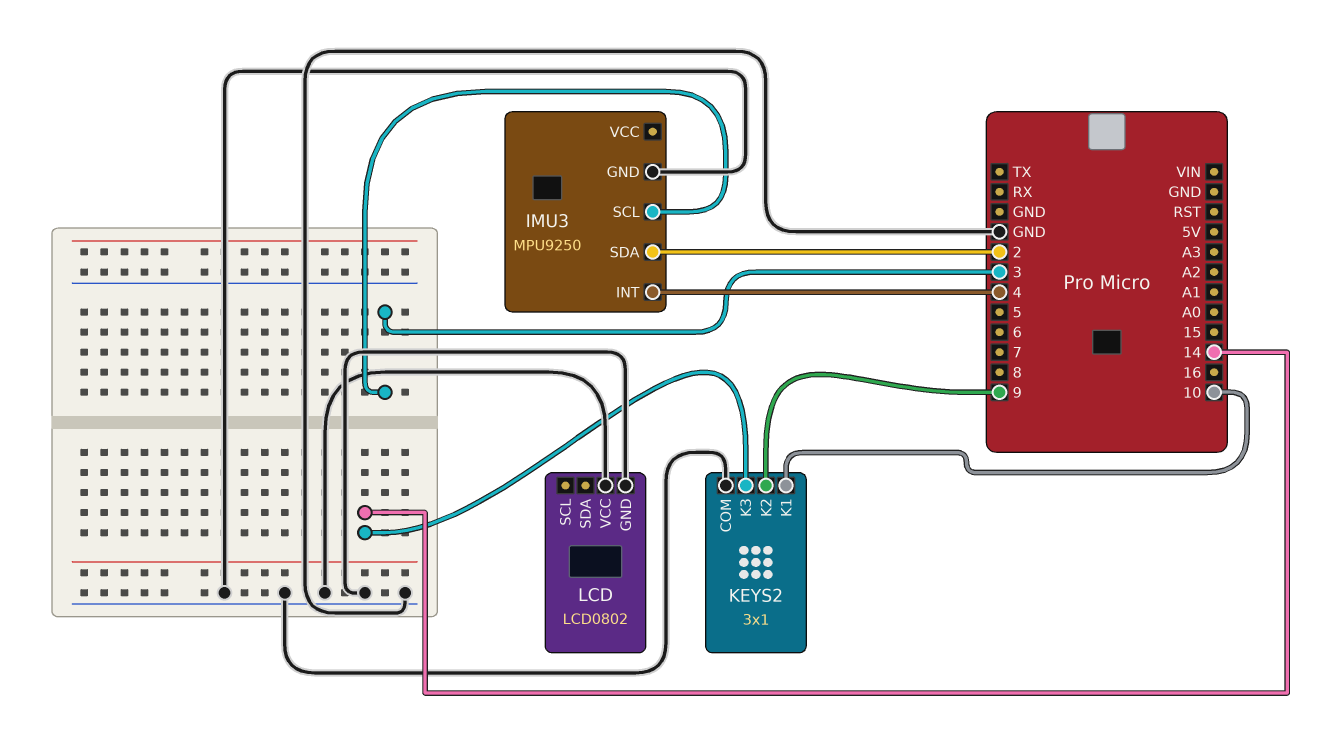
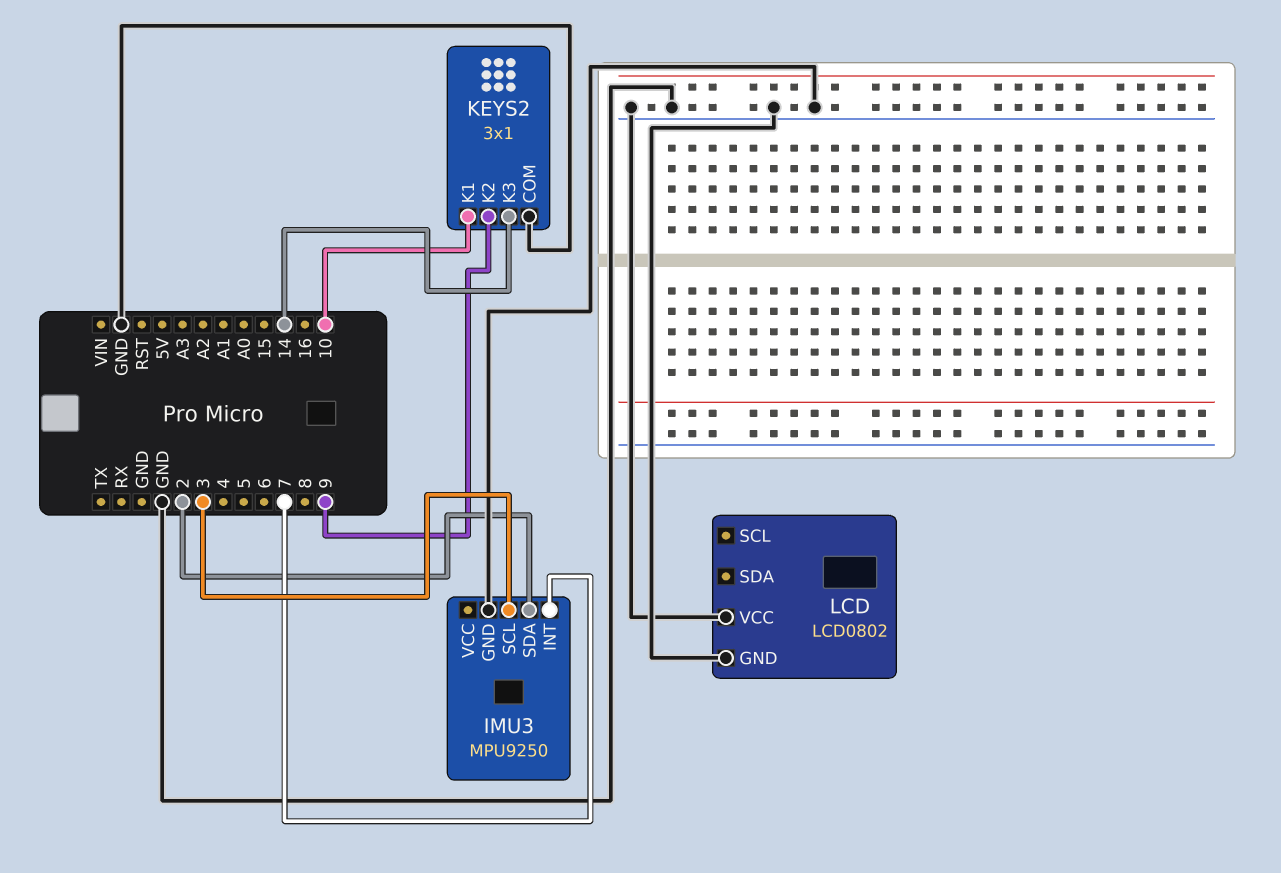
IMU3 pin INT: 4 -> 7

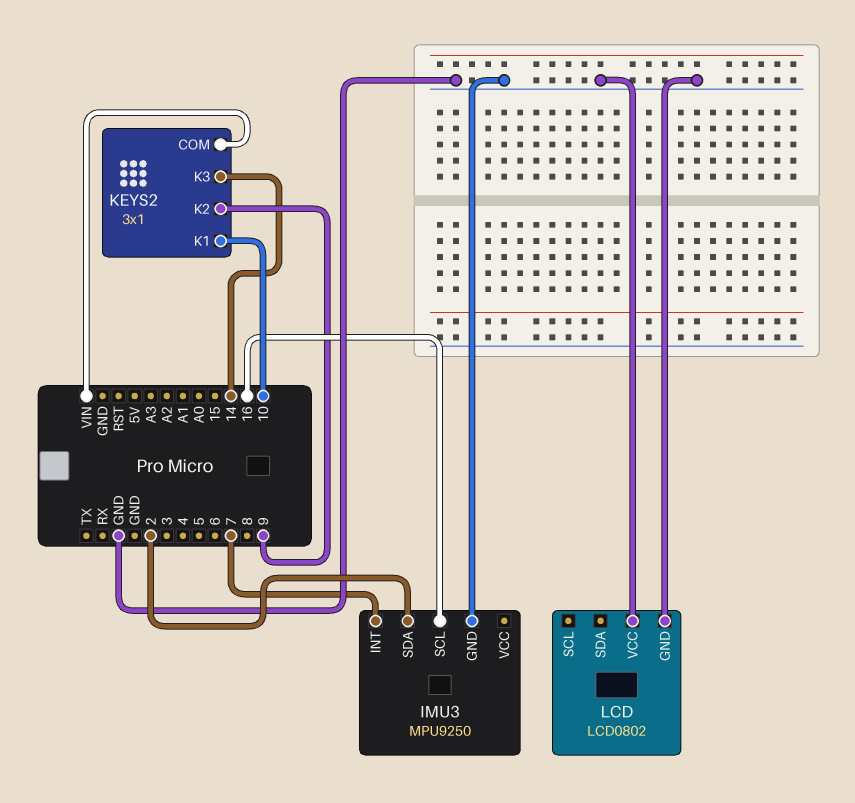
IMU3 pin SCL: 3 -> 16
KEYS2 pin COM: GND -> VIN

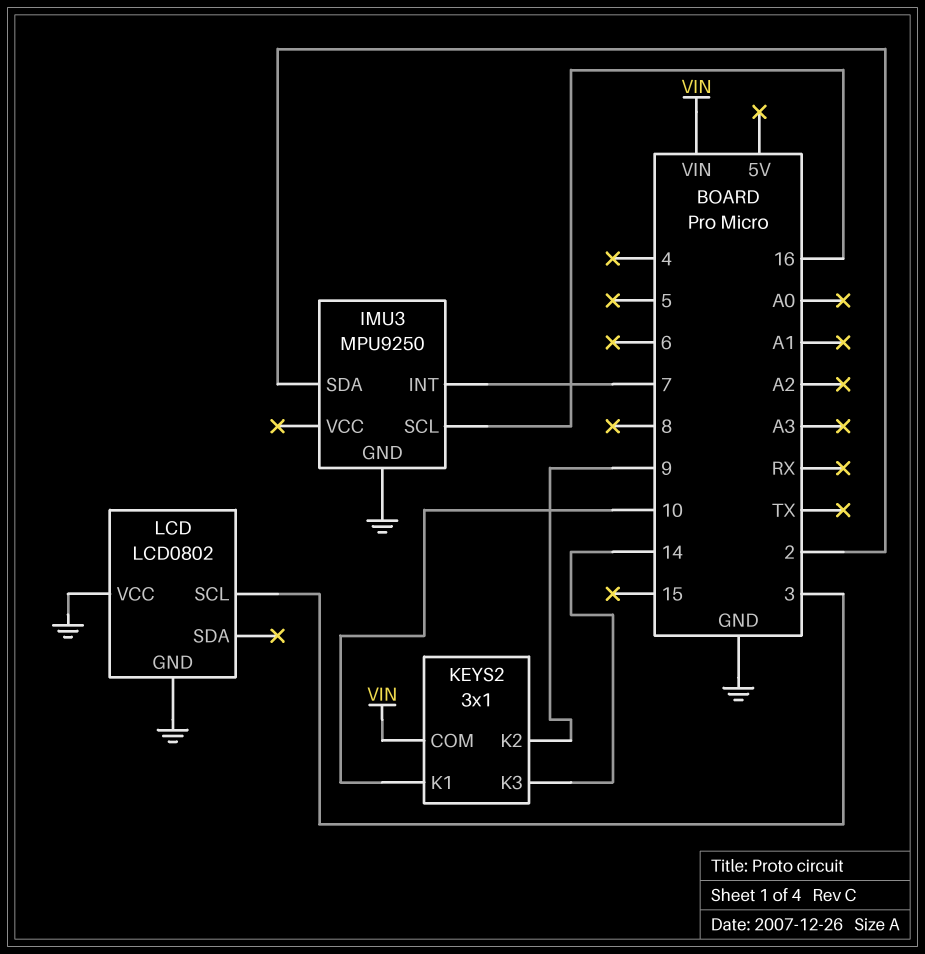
LCD pin SCL: none -> 3

